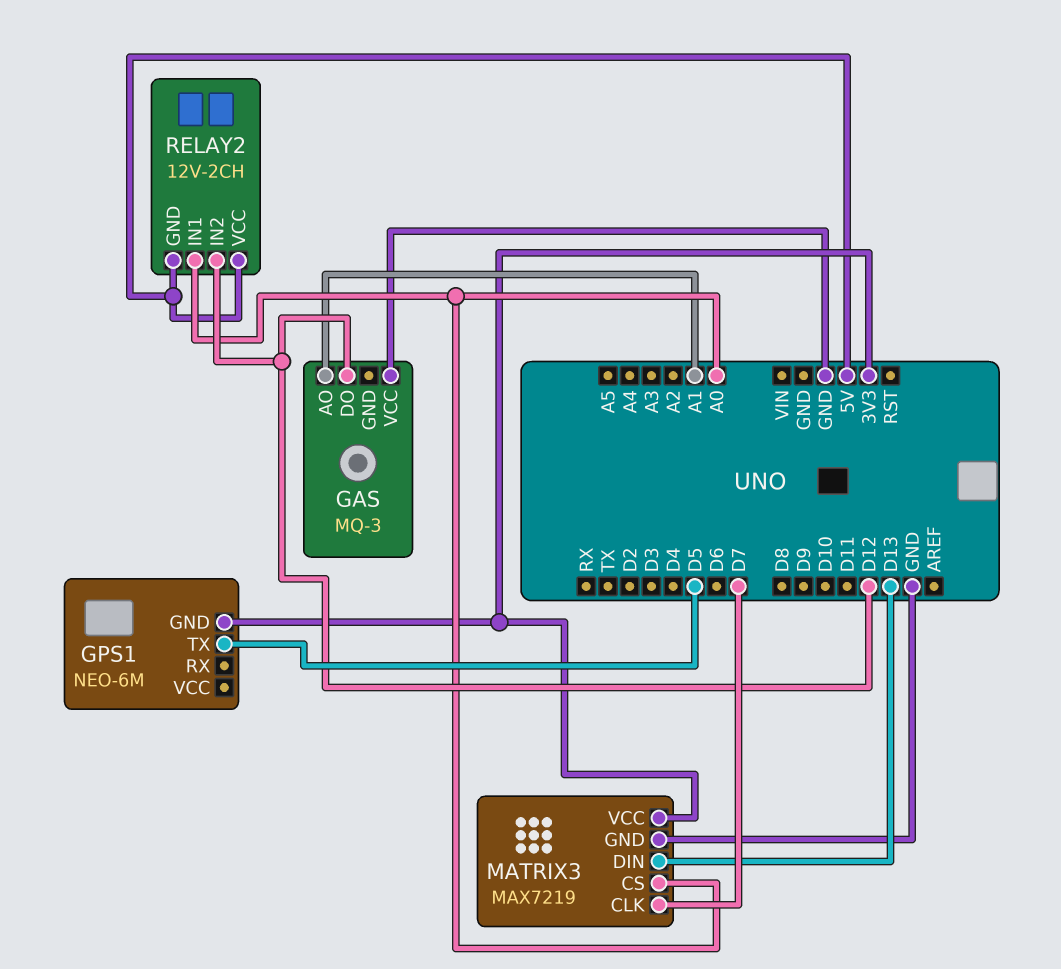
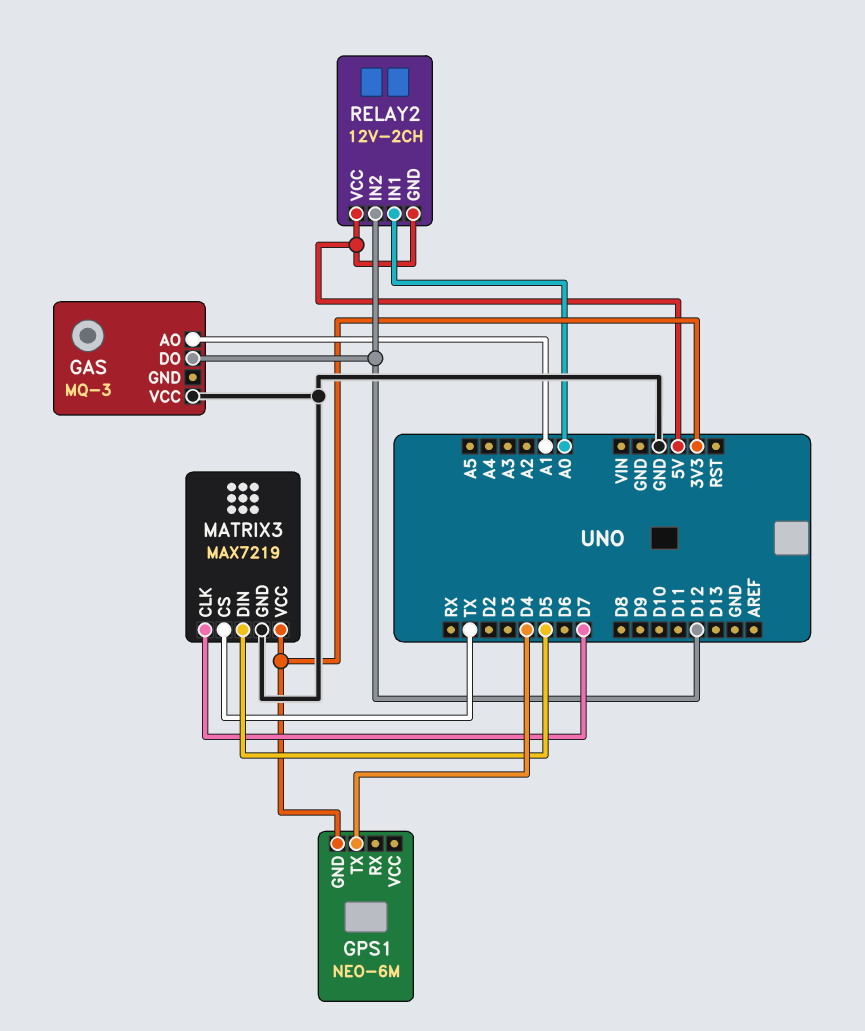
GPS1 pin TX: D5 -> D4
MATRIX3 pin CS: A0 -> TX
MATRIX3 pin DIN: D13 -> D5

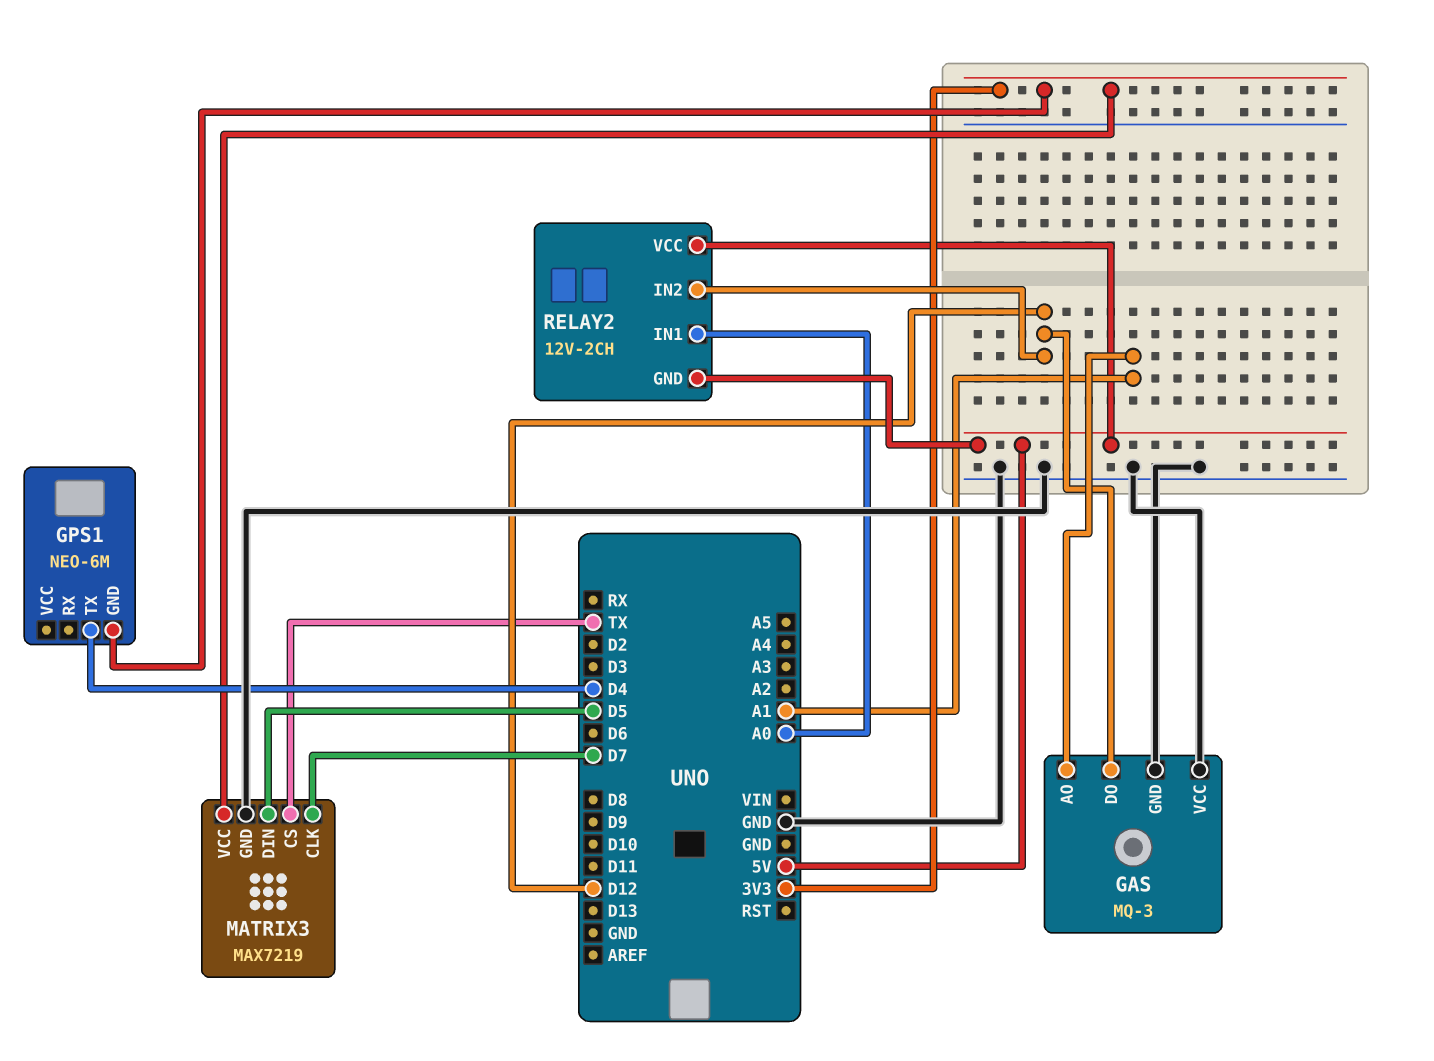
GAS pin GND: none -> GND

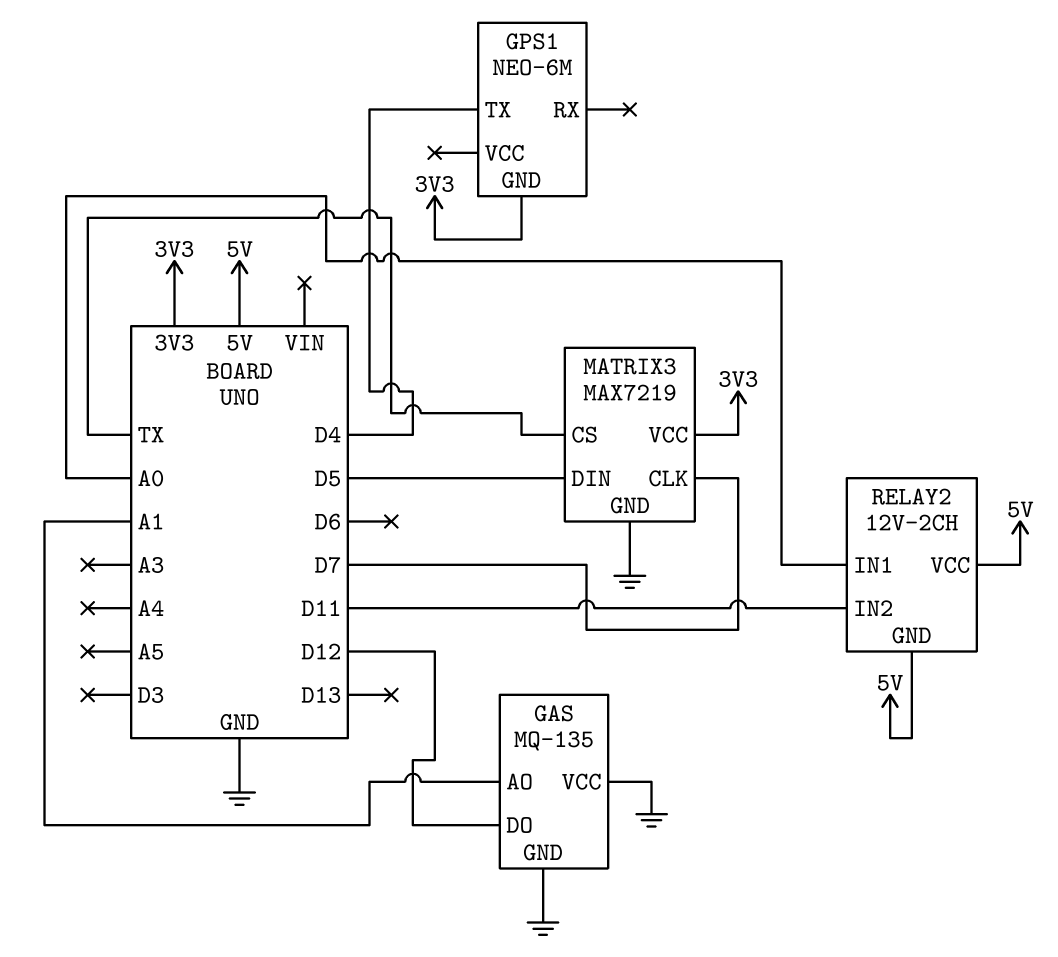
GAS: MQ-3 -> MQ-135
RELAY2 pin IN2: D12 -> D11

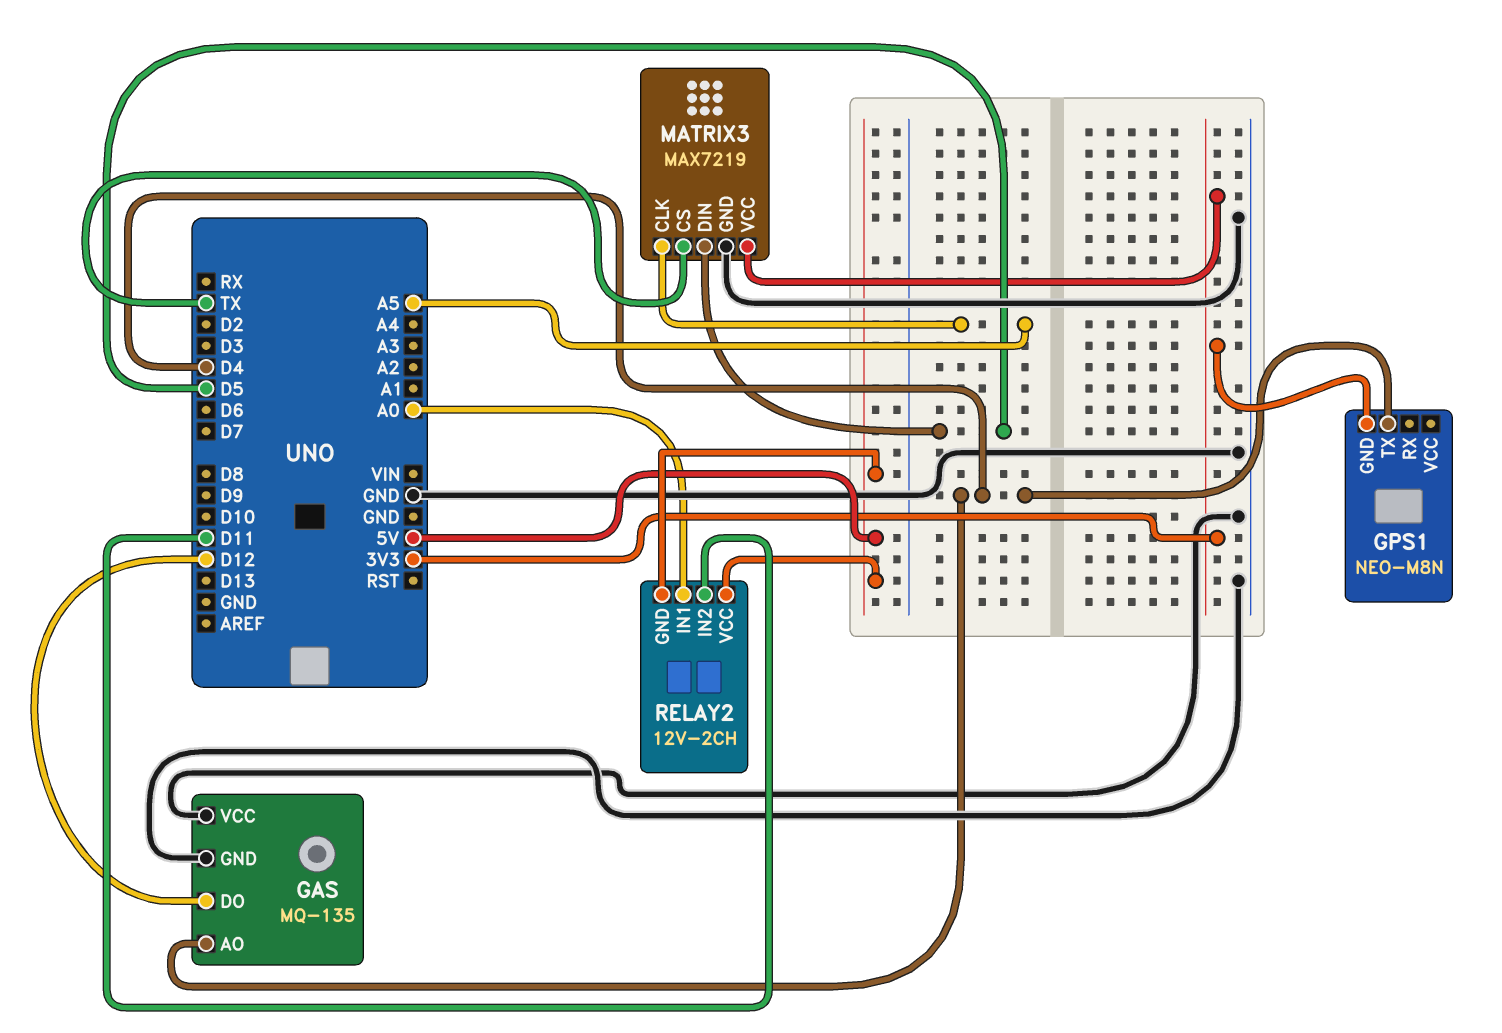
GAS pin AO: A1 -> D4
GPS1: NEO-6M -> NEO-M8N
MATRIX3 pin CLK: D7 -> A5

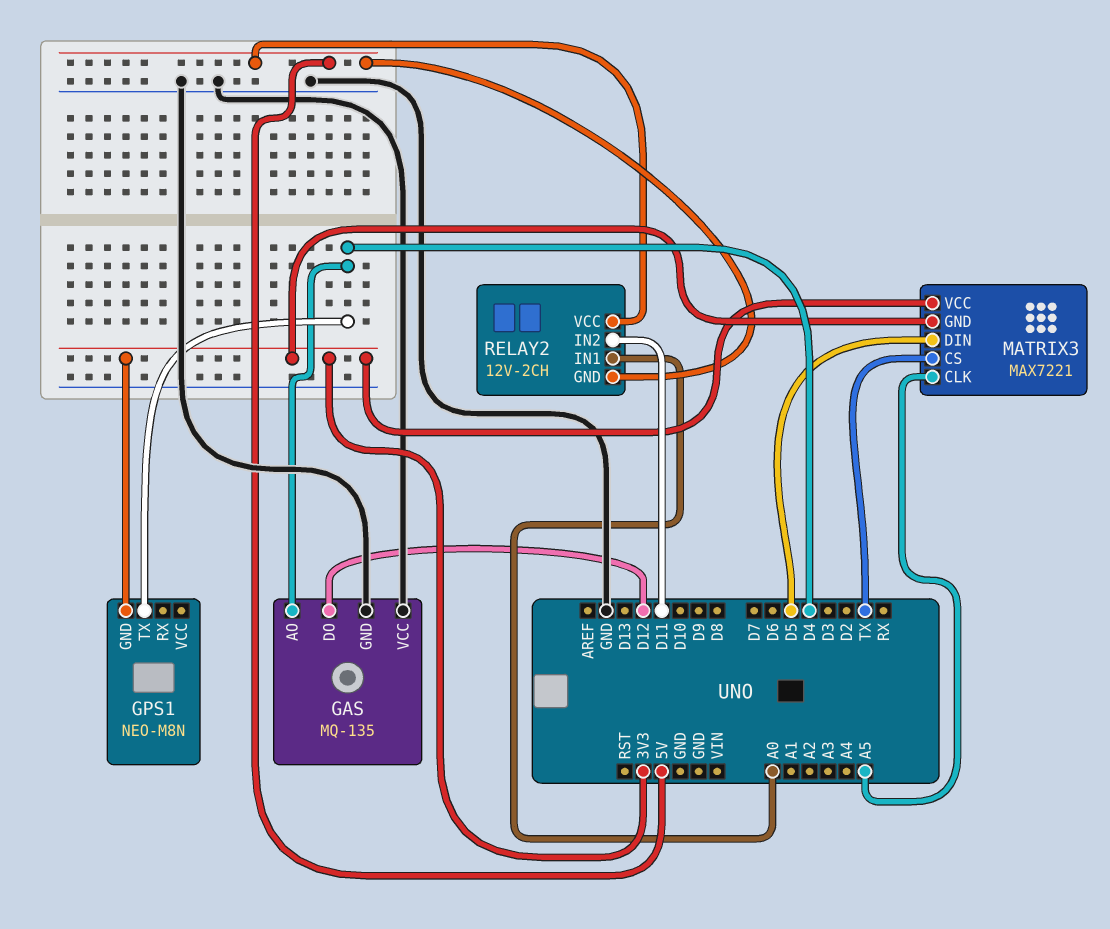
MATRIX3: MAX7219 -> MAX7221
MATRIX3 pin GND: GND -> 3V3

